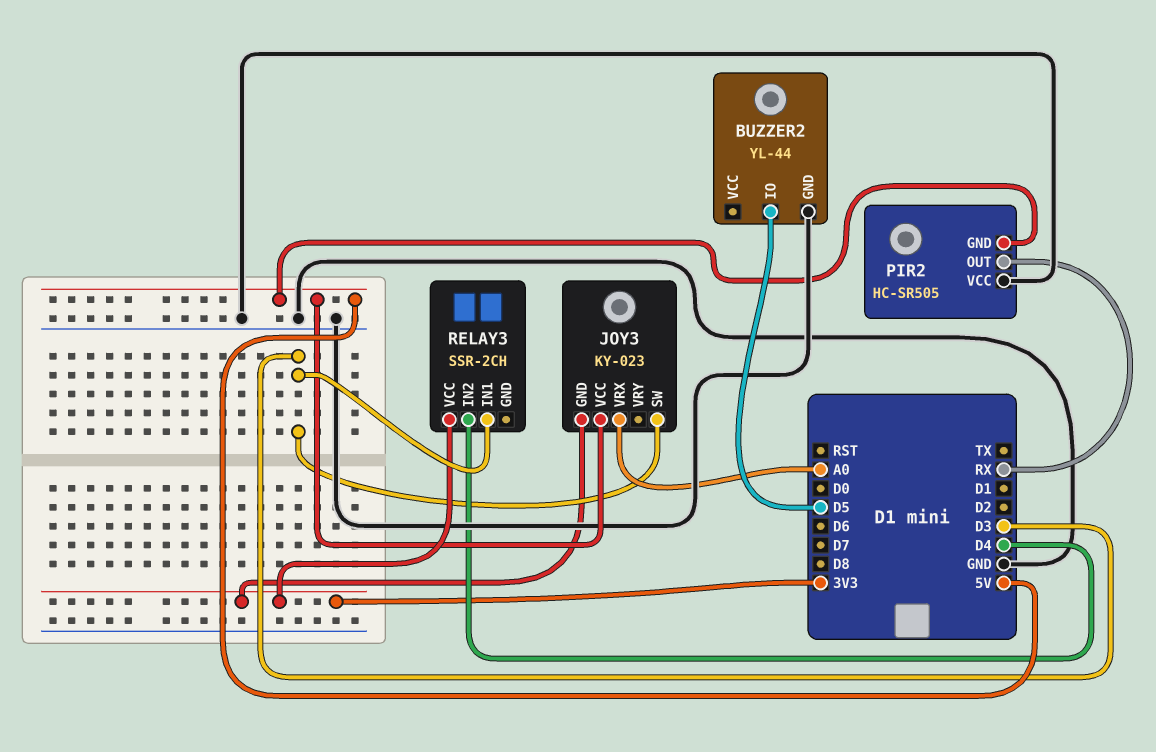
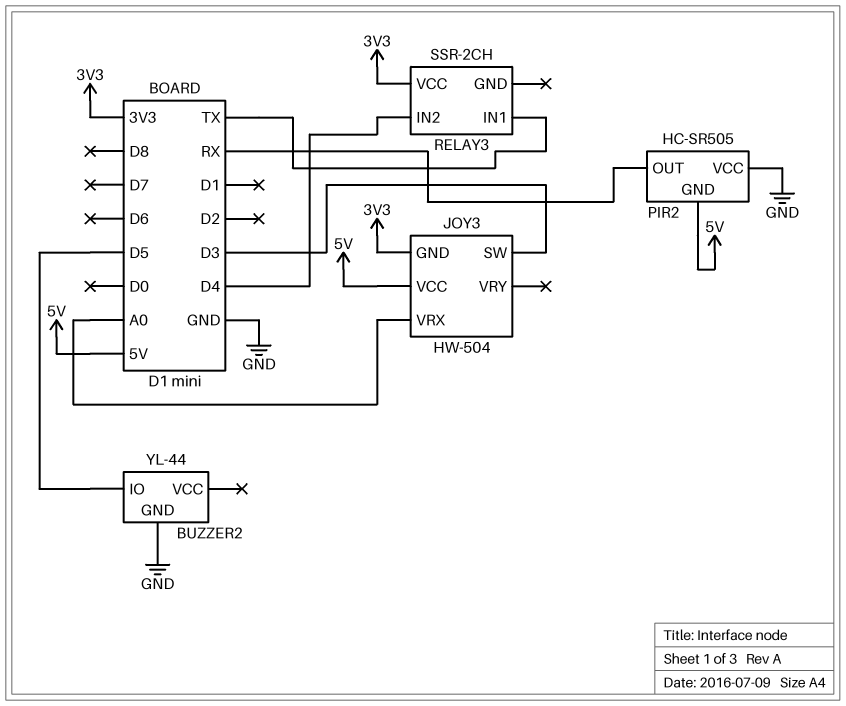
JOY3: KY-023 -> HW-504
RELAY3 pin IN1: D3 -> TX

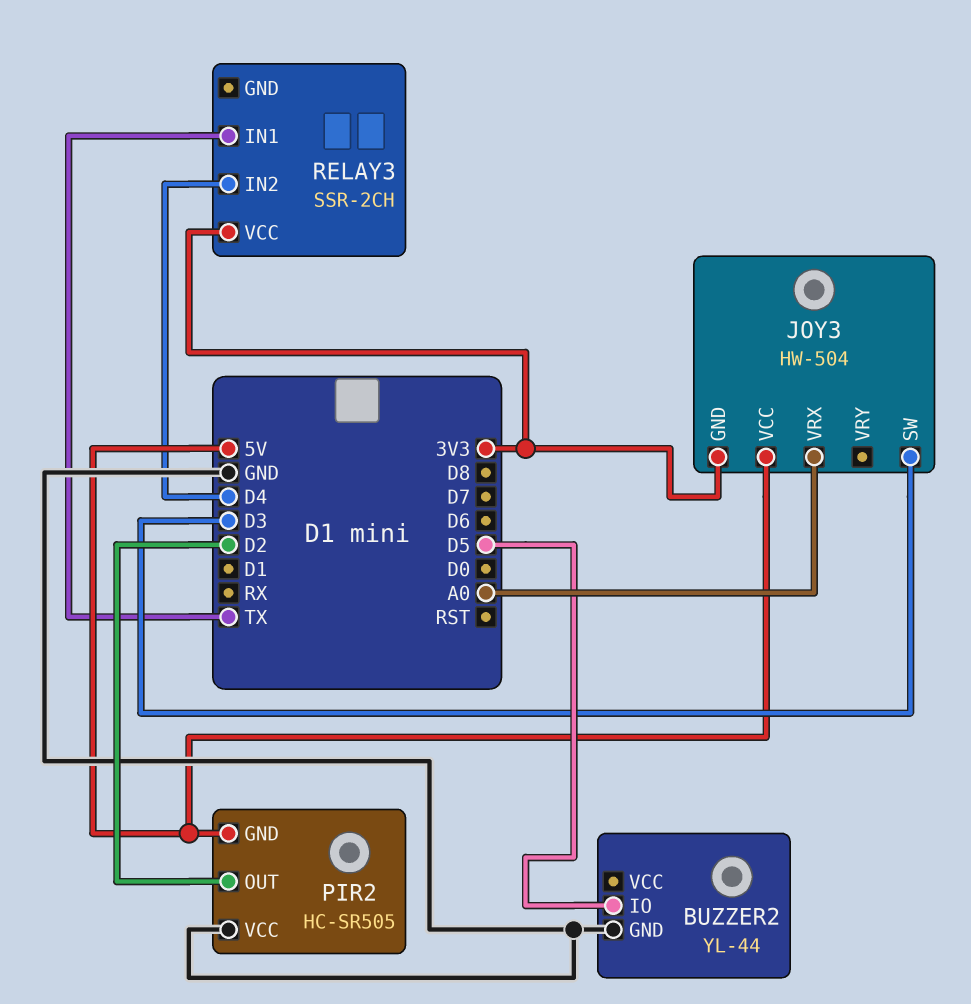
PIR2 pin OUT: RX -> D2

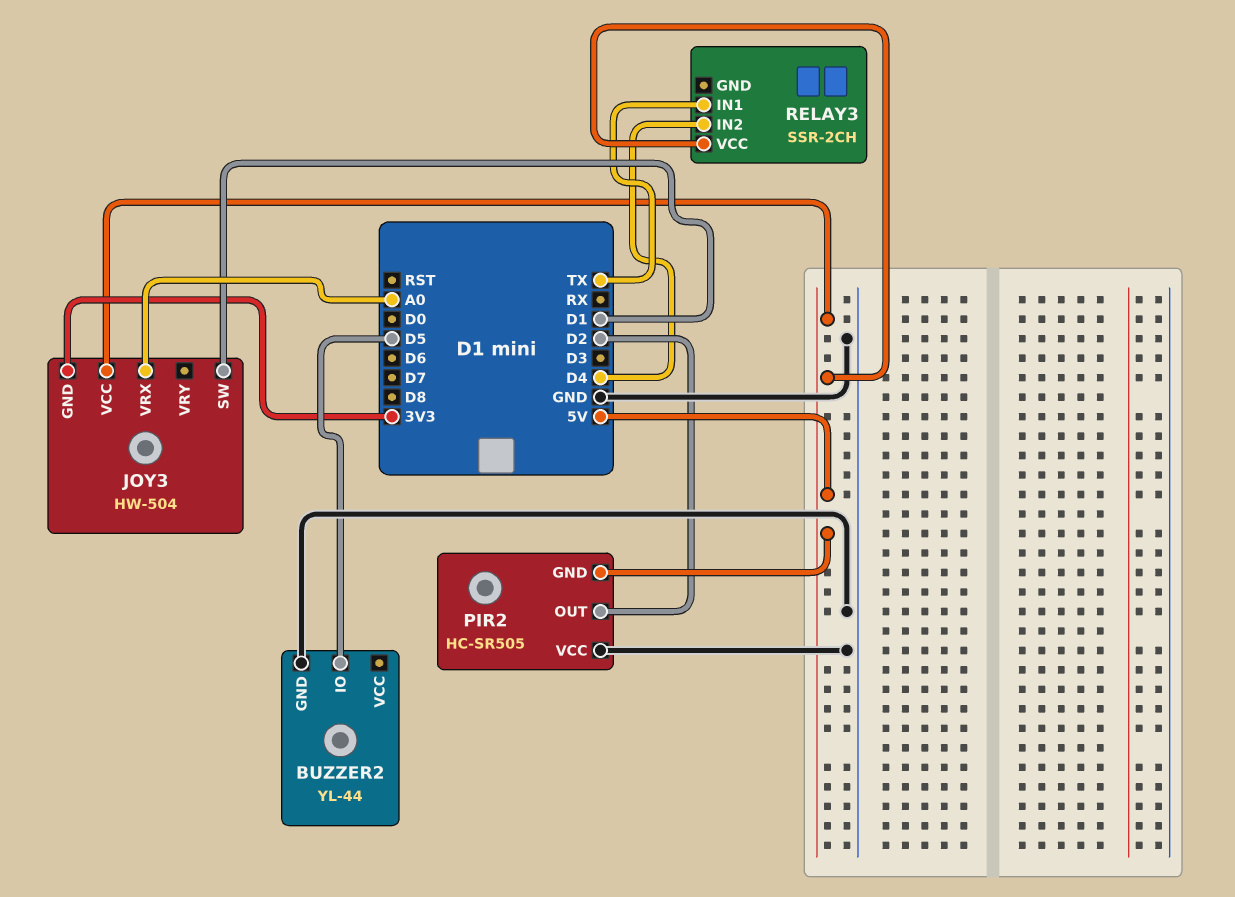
JOY3 pin SW: D3 -> D1
RELAY3 pin VCC: 3V3 -> 5V

